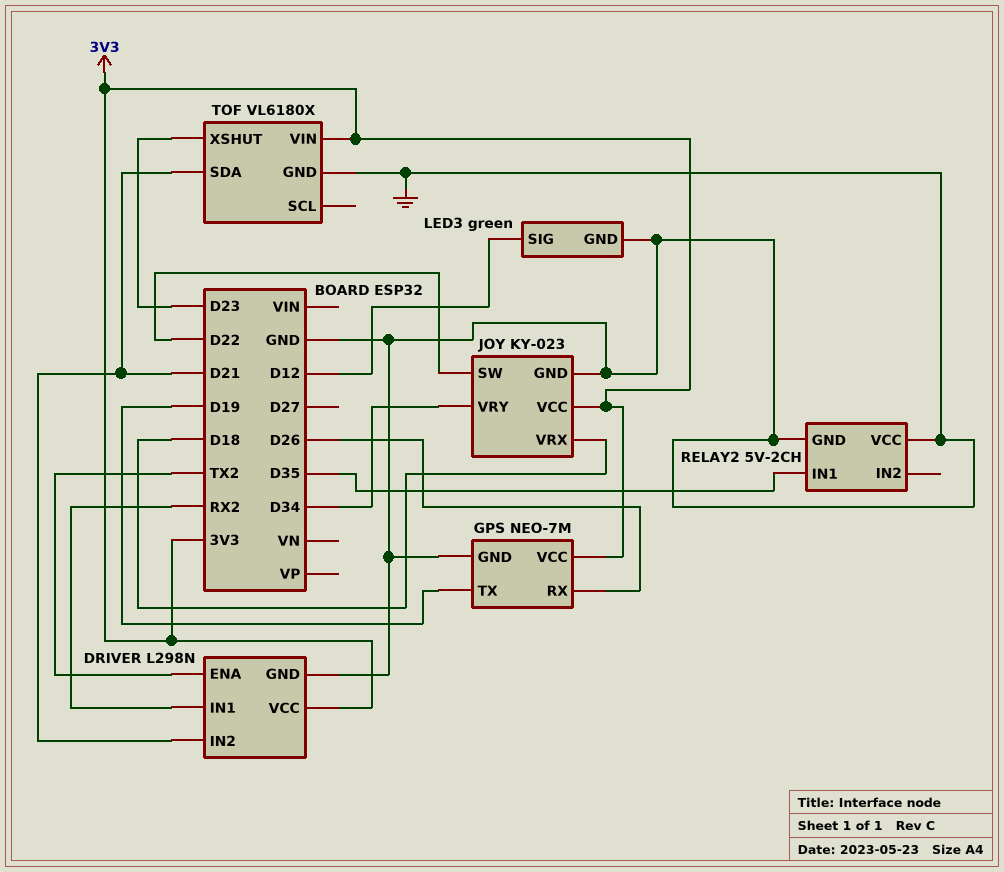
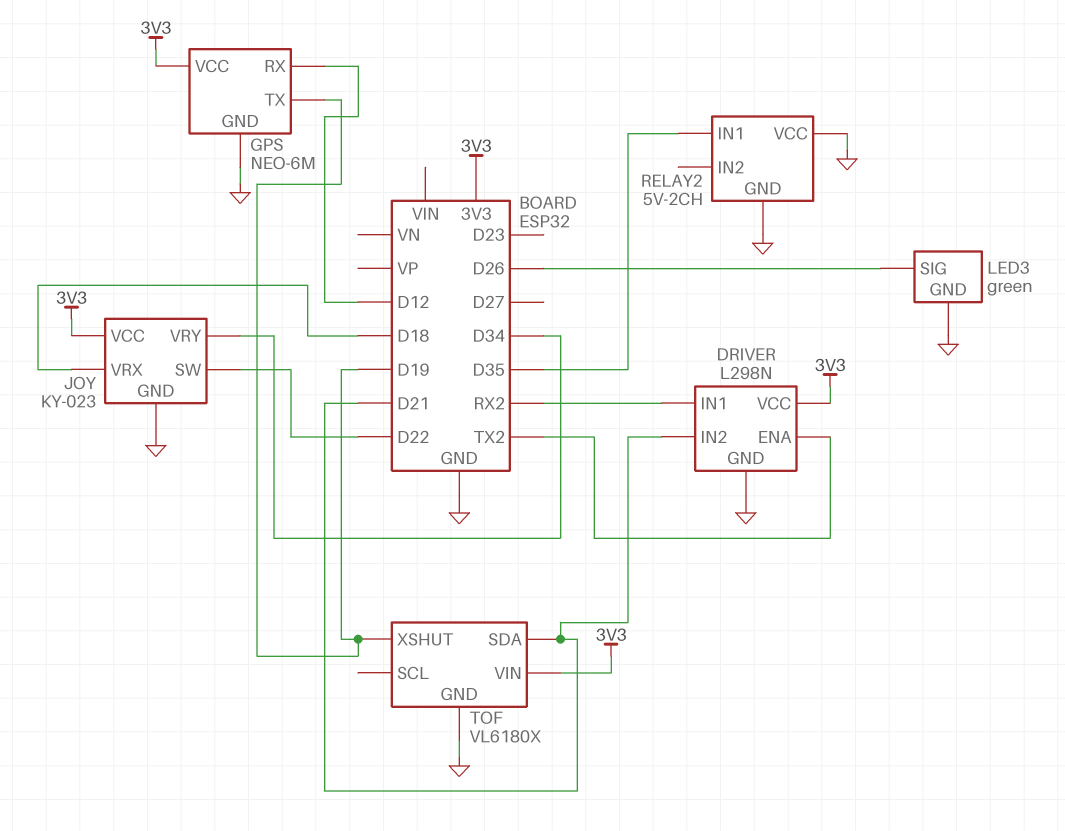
GPS: NEO-7M -> NEO-6M
GPS pin RX: D26 -> D12
LED3 pin SIG: D12 -> D26
TOF pin XSHUT: D23 -> D19

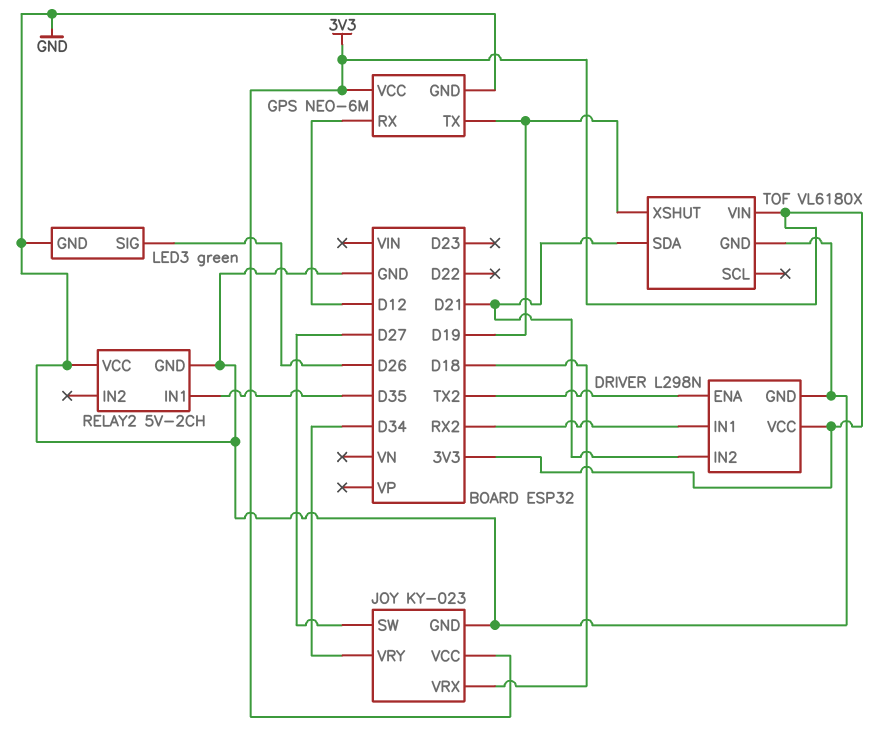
JOY pin SW: D22 -> D27

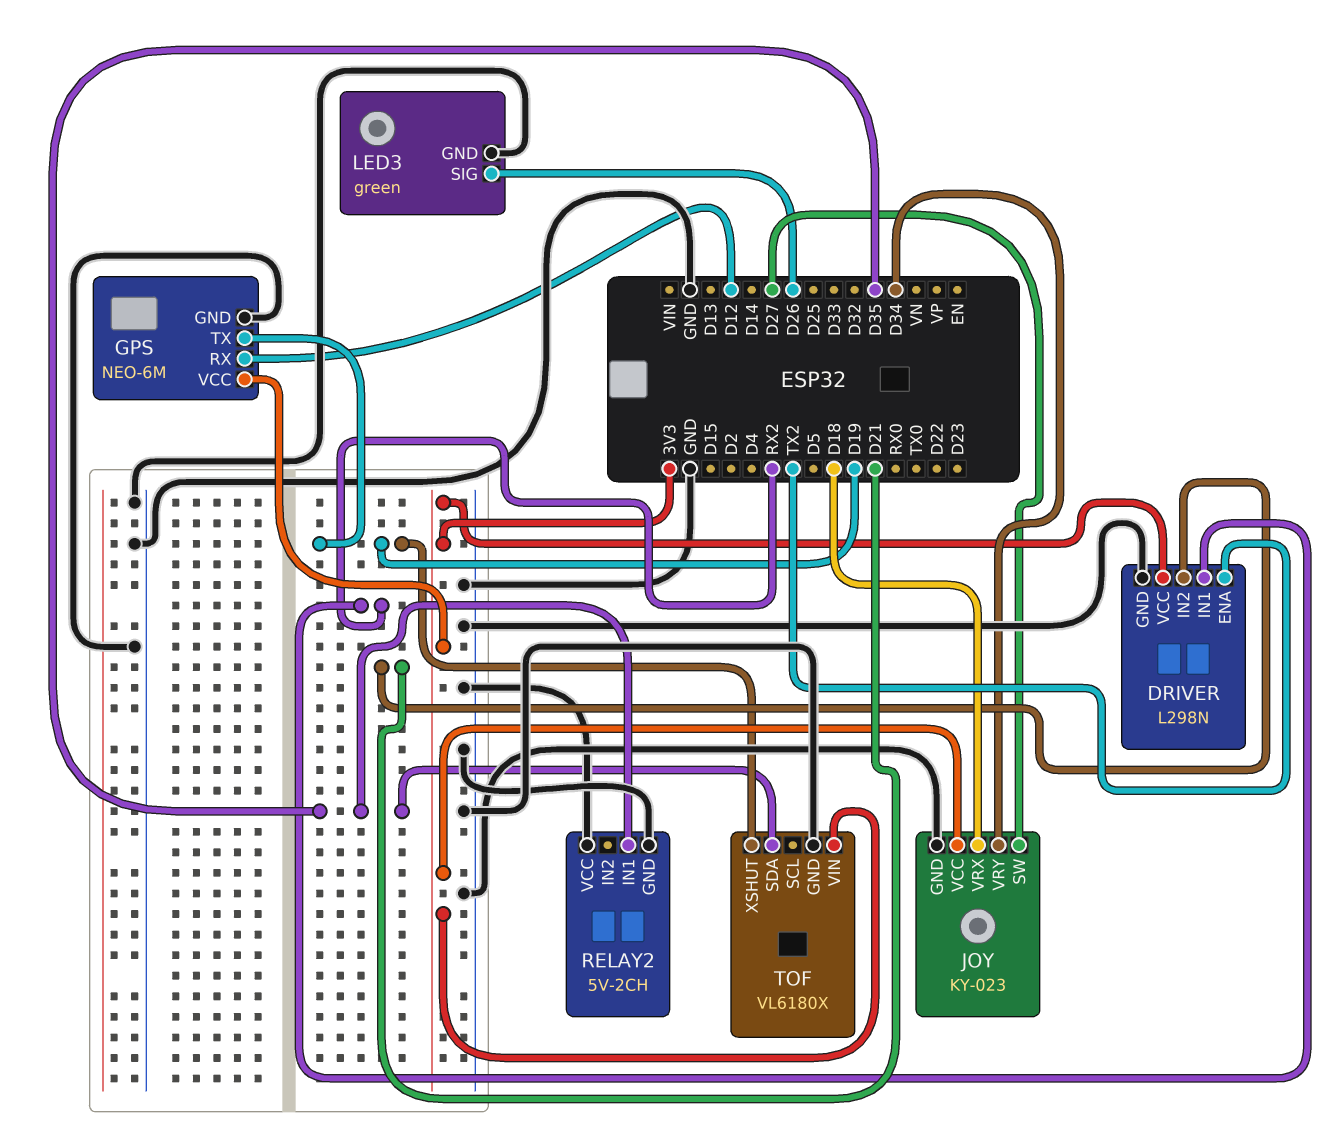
TOF pin SDA: D21 -> D35

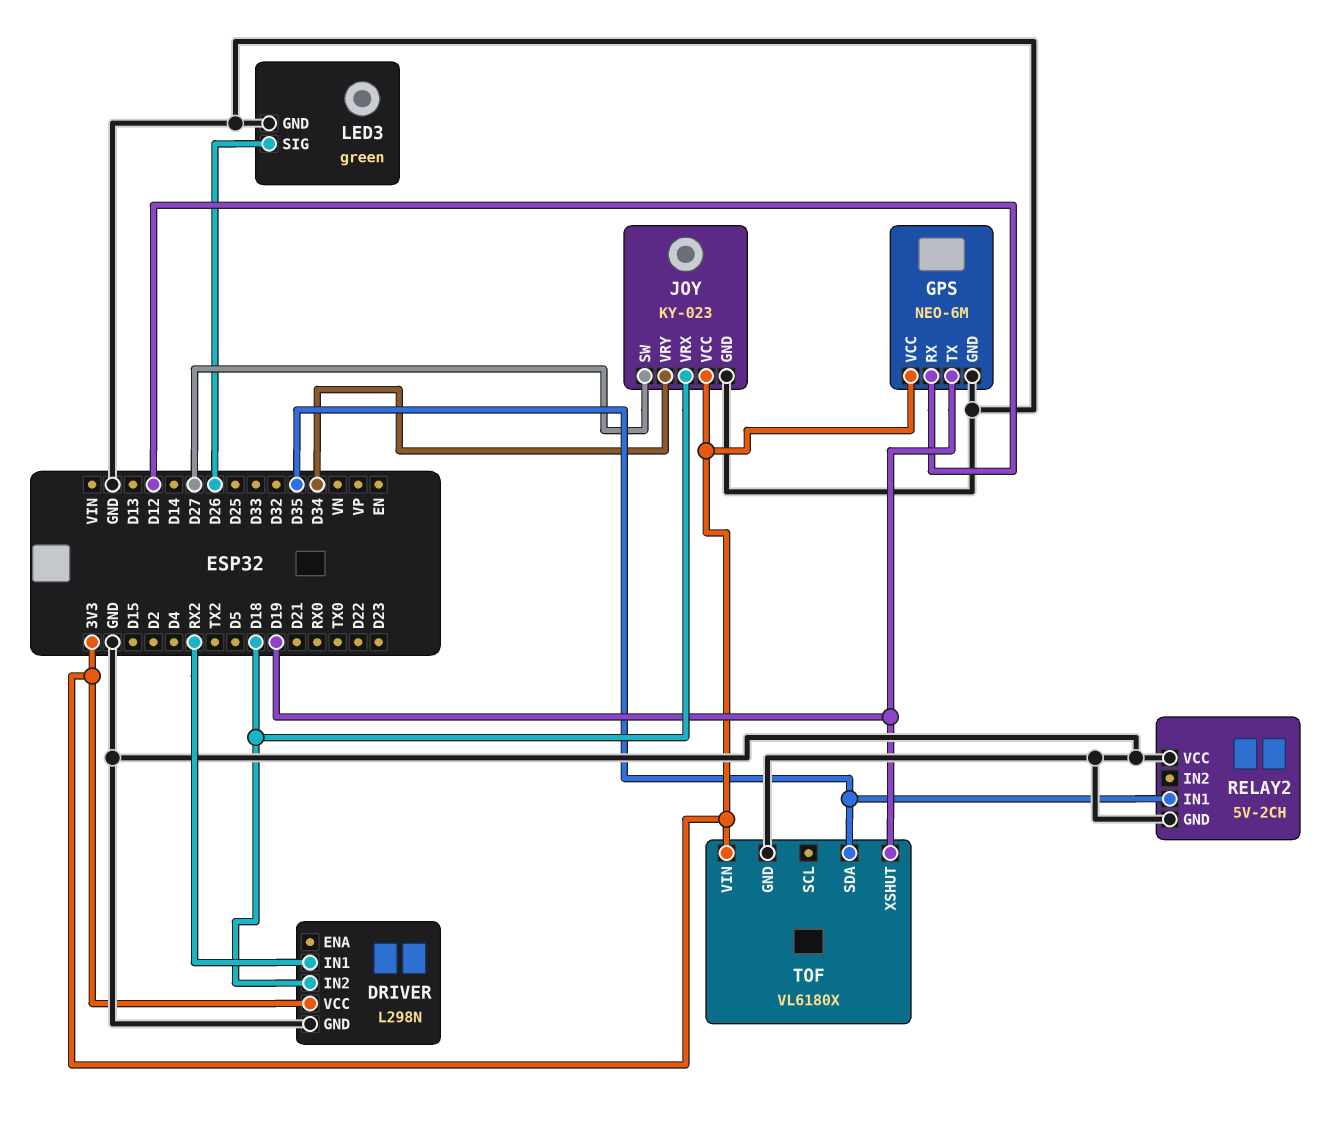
DRIVER pin ENA: TX2 -> none
DRIVER pin IN2: D21 -> D18

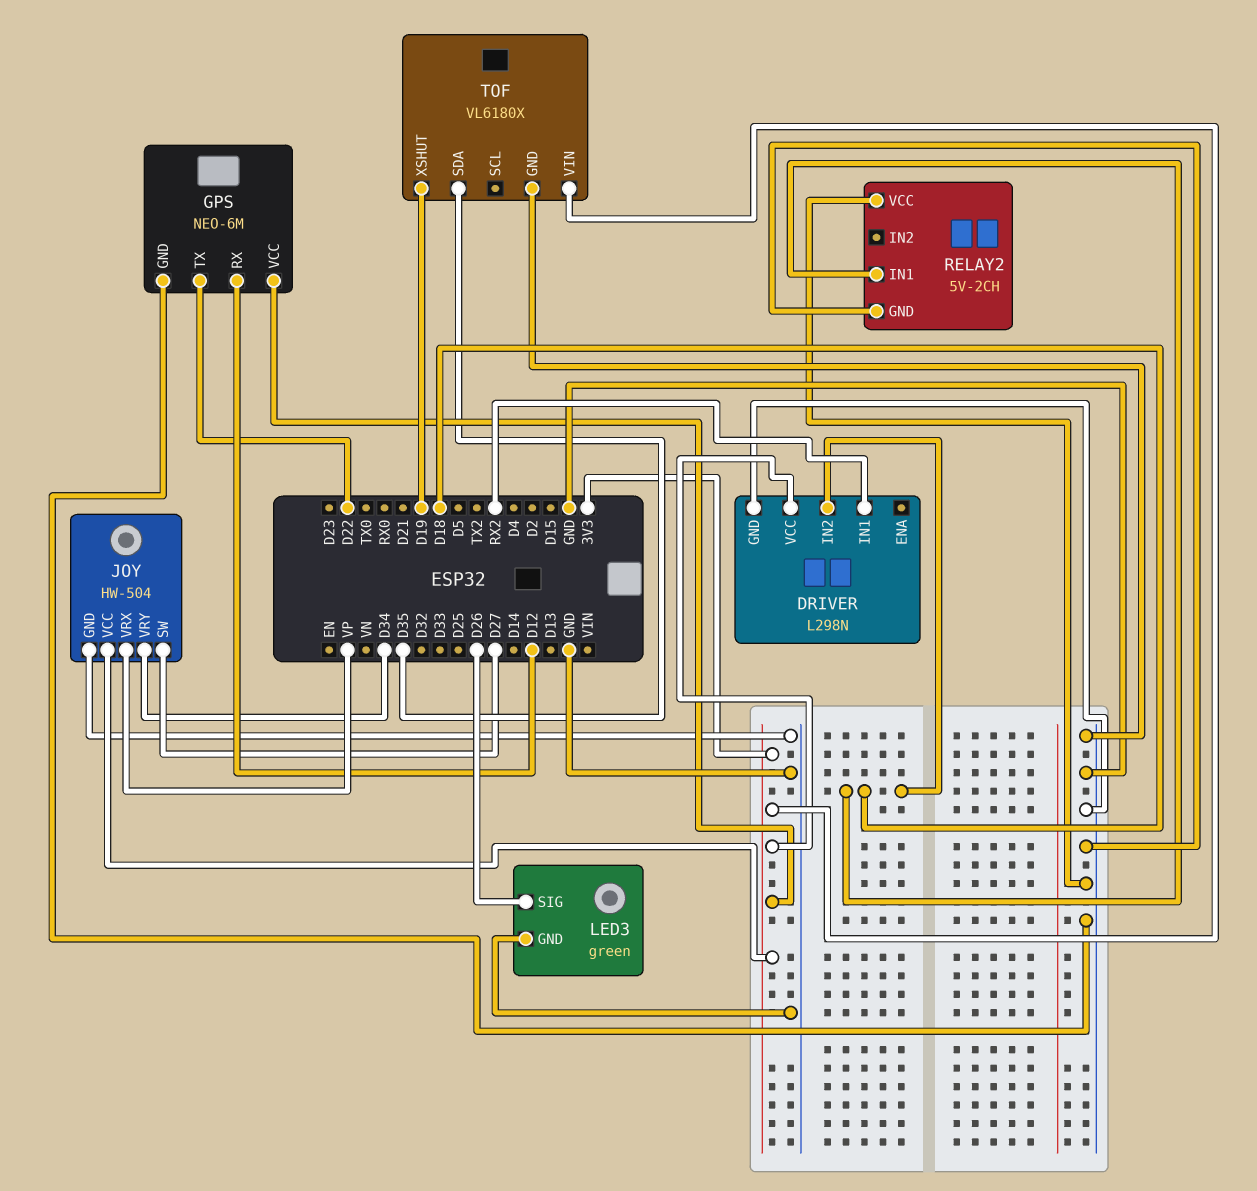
GPS pin TX: D19 -> D22
JOY: KY-023 -> HW-504
JOY pin VRX: D18 -> VP
RELAY2 pin IN1: D35 -> D18

